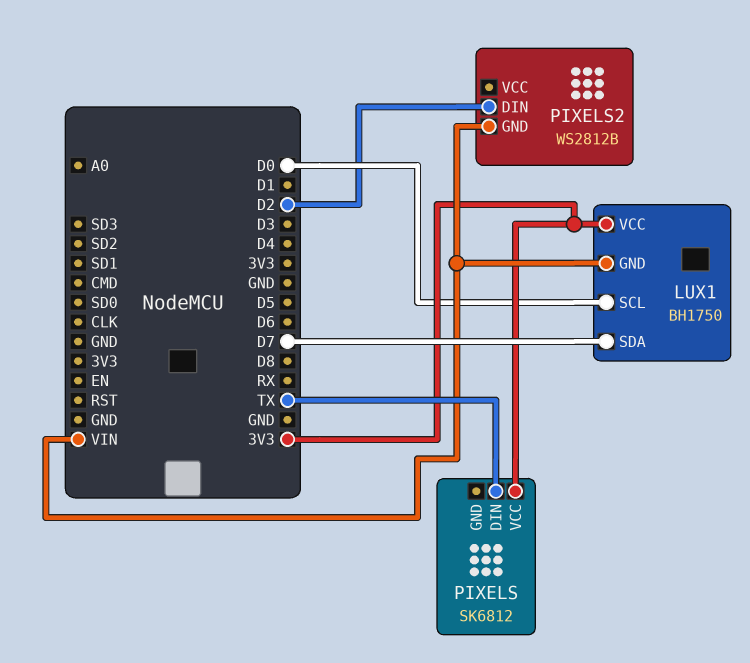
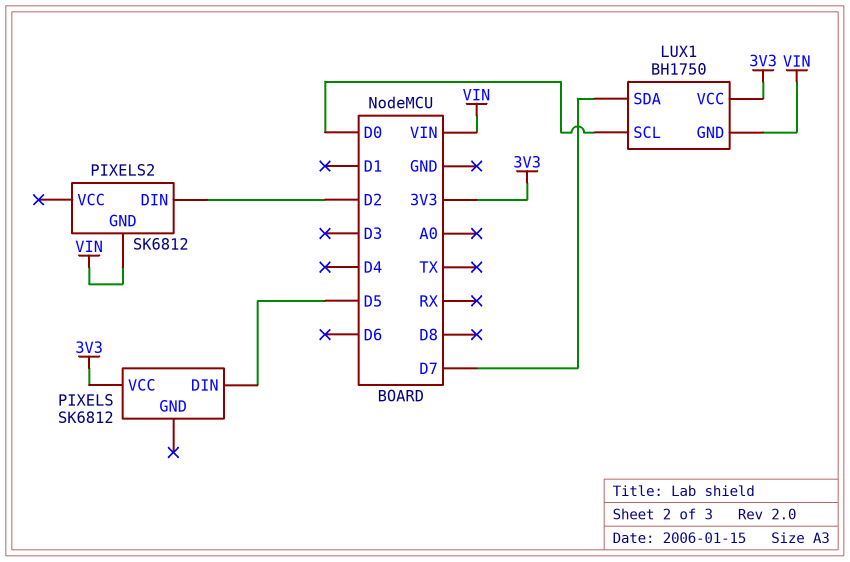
PIXELS pin DIN: TX -> D5
PIXELS2: WS2812B -> SK6812

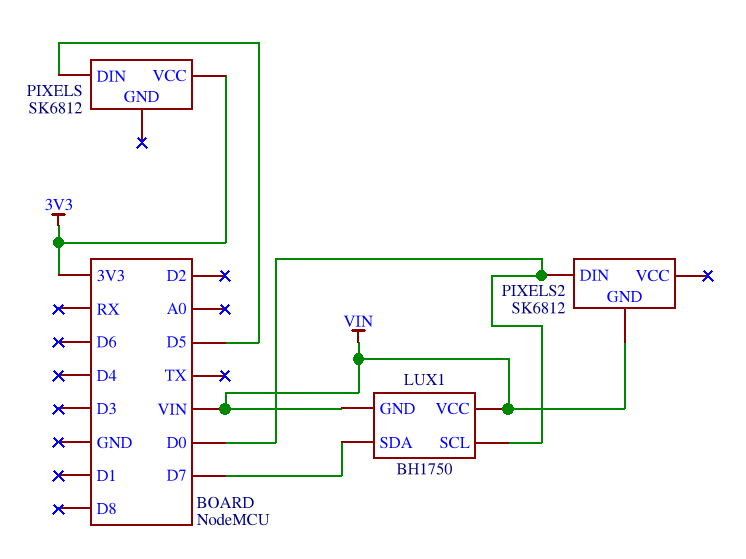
LUX1 pin VCC: 3V3 -> VIN
PIXELS2 pin DIN: D2 -> D0

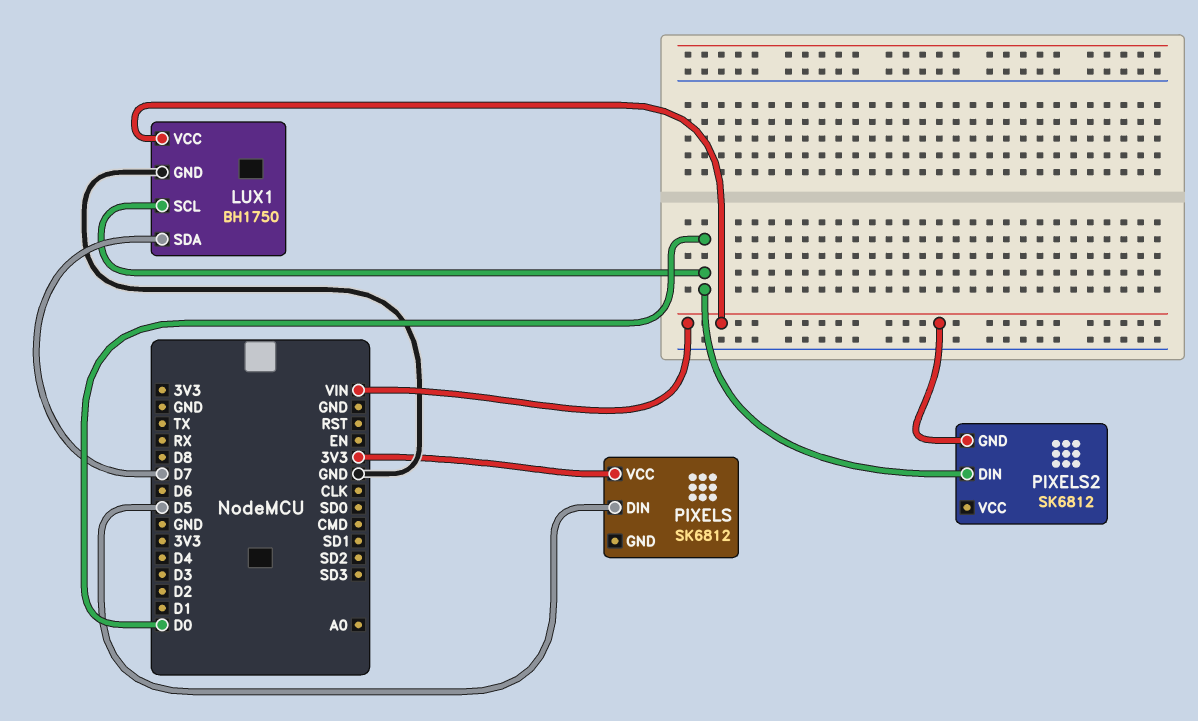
LUX1 pin GND: VIN -> GND

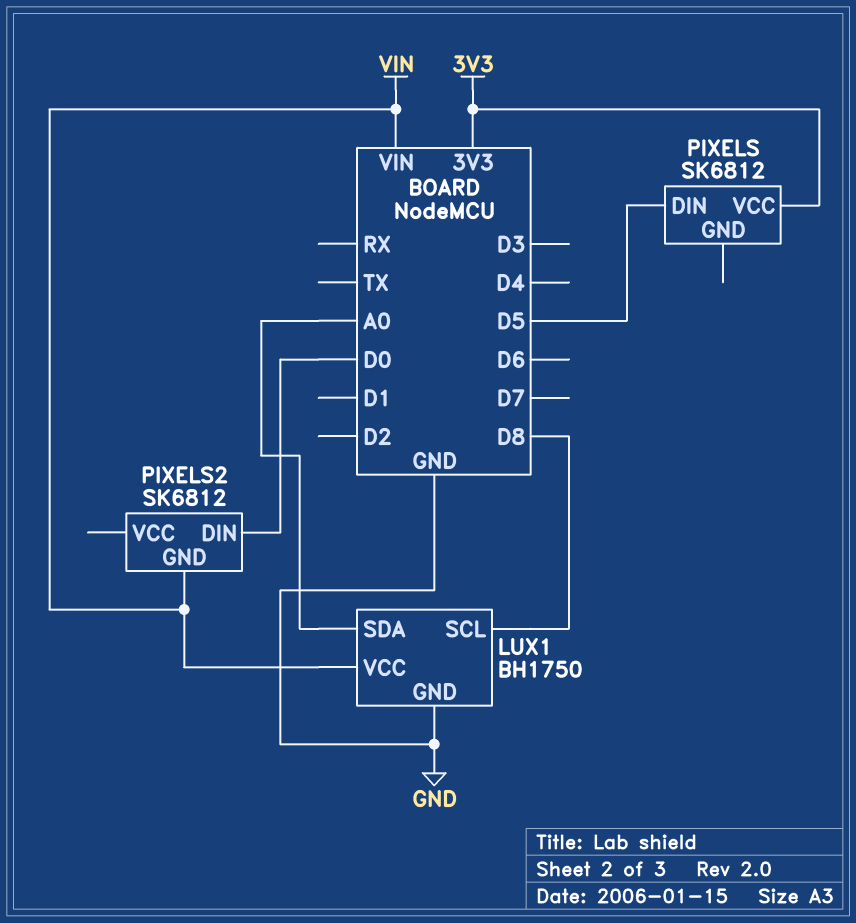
LUX1 pin SCL: D0 -> D8
LUX1 pin SDA: D7 -> A0

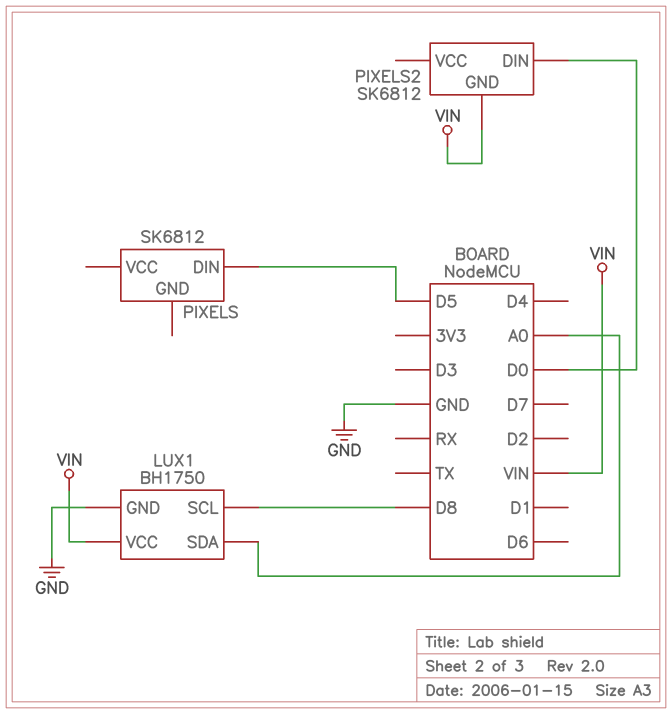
PIXELS pin VCC: 3V3 -> none

